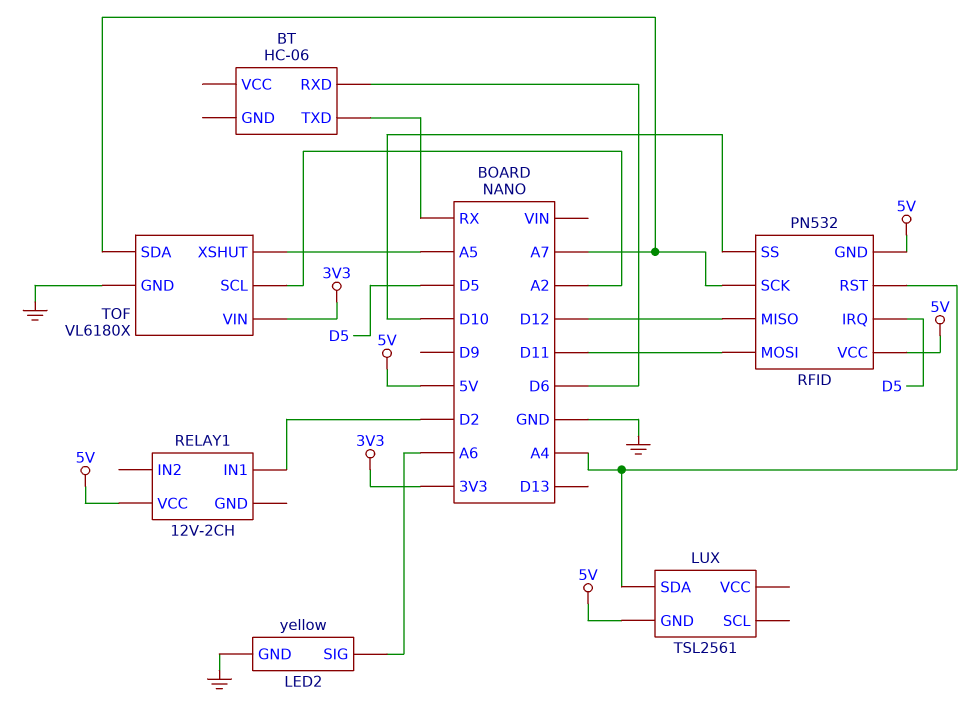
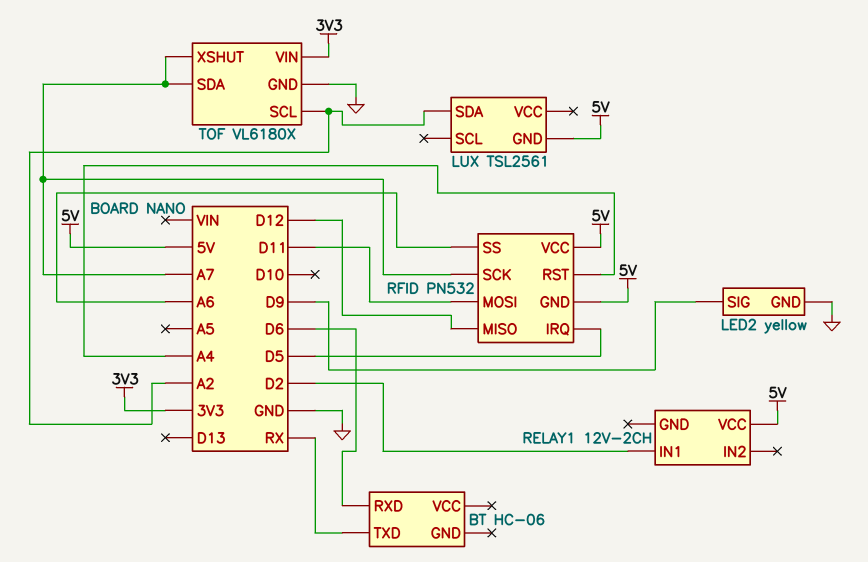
LED2 pin SIG: A6 -> D9
LUX pin SDA: A4 -> A2
RFID pin SS: D10 -> A6
TOF pin XSHUT: A5 -> A7

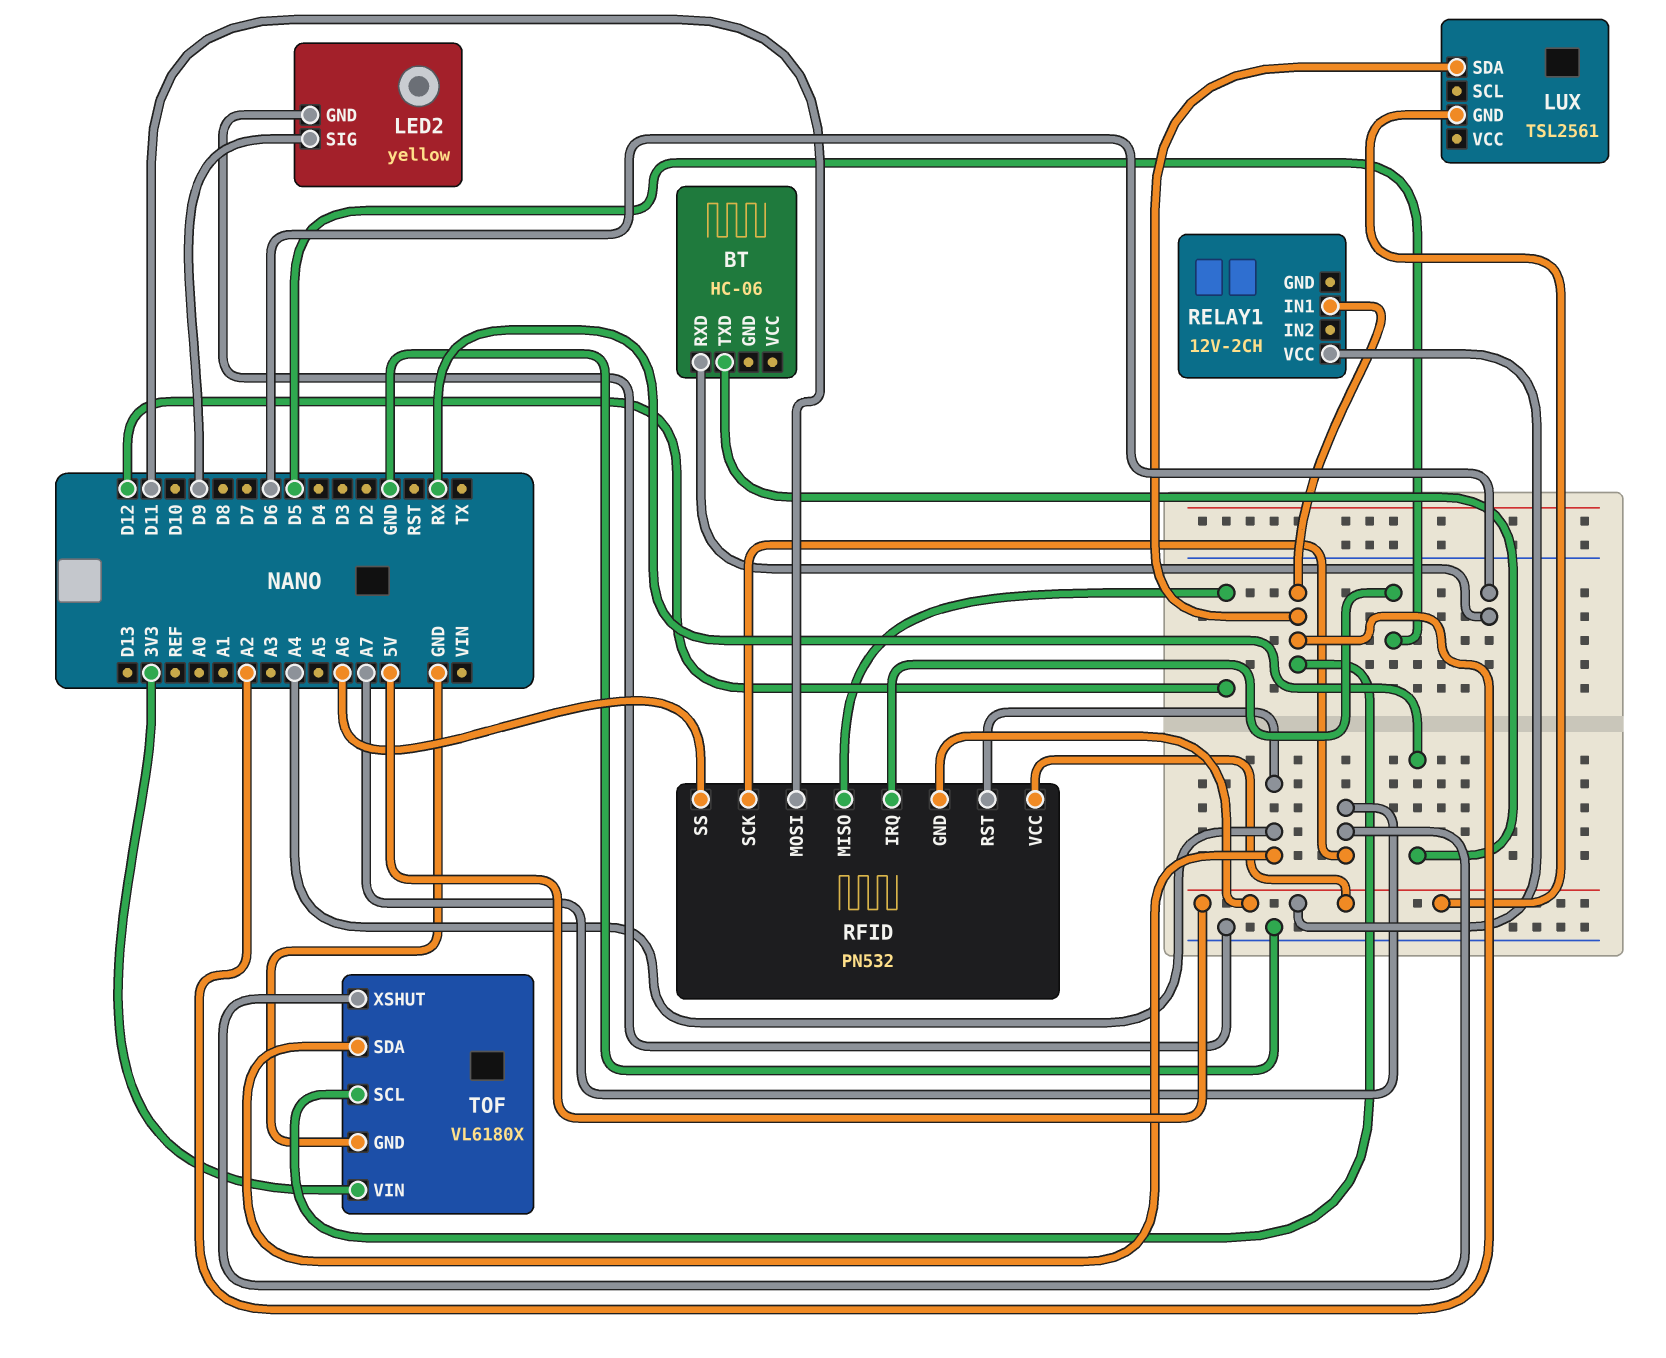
RELAY1 pin IN1: D2 -> A2
TOF pin SDA: A7 -> A4

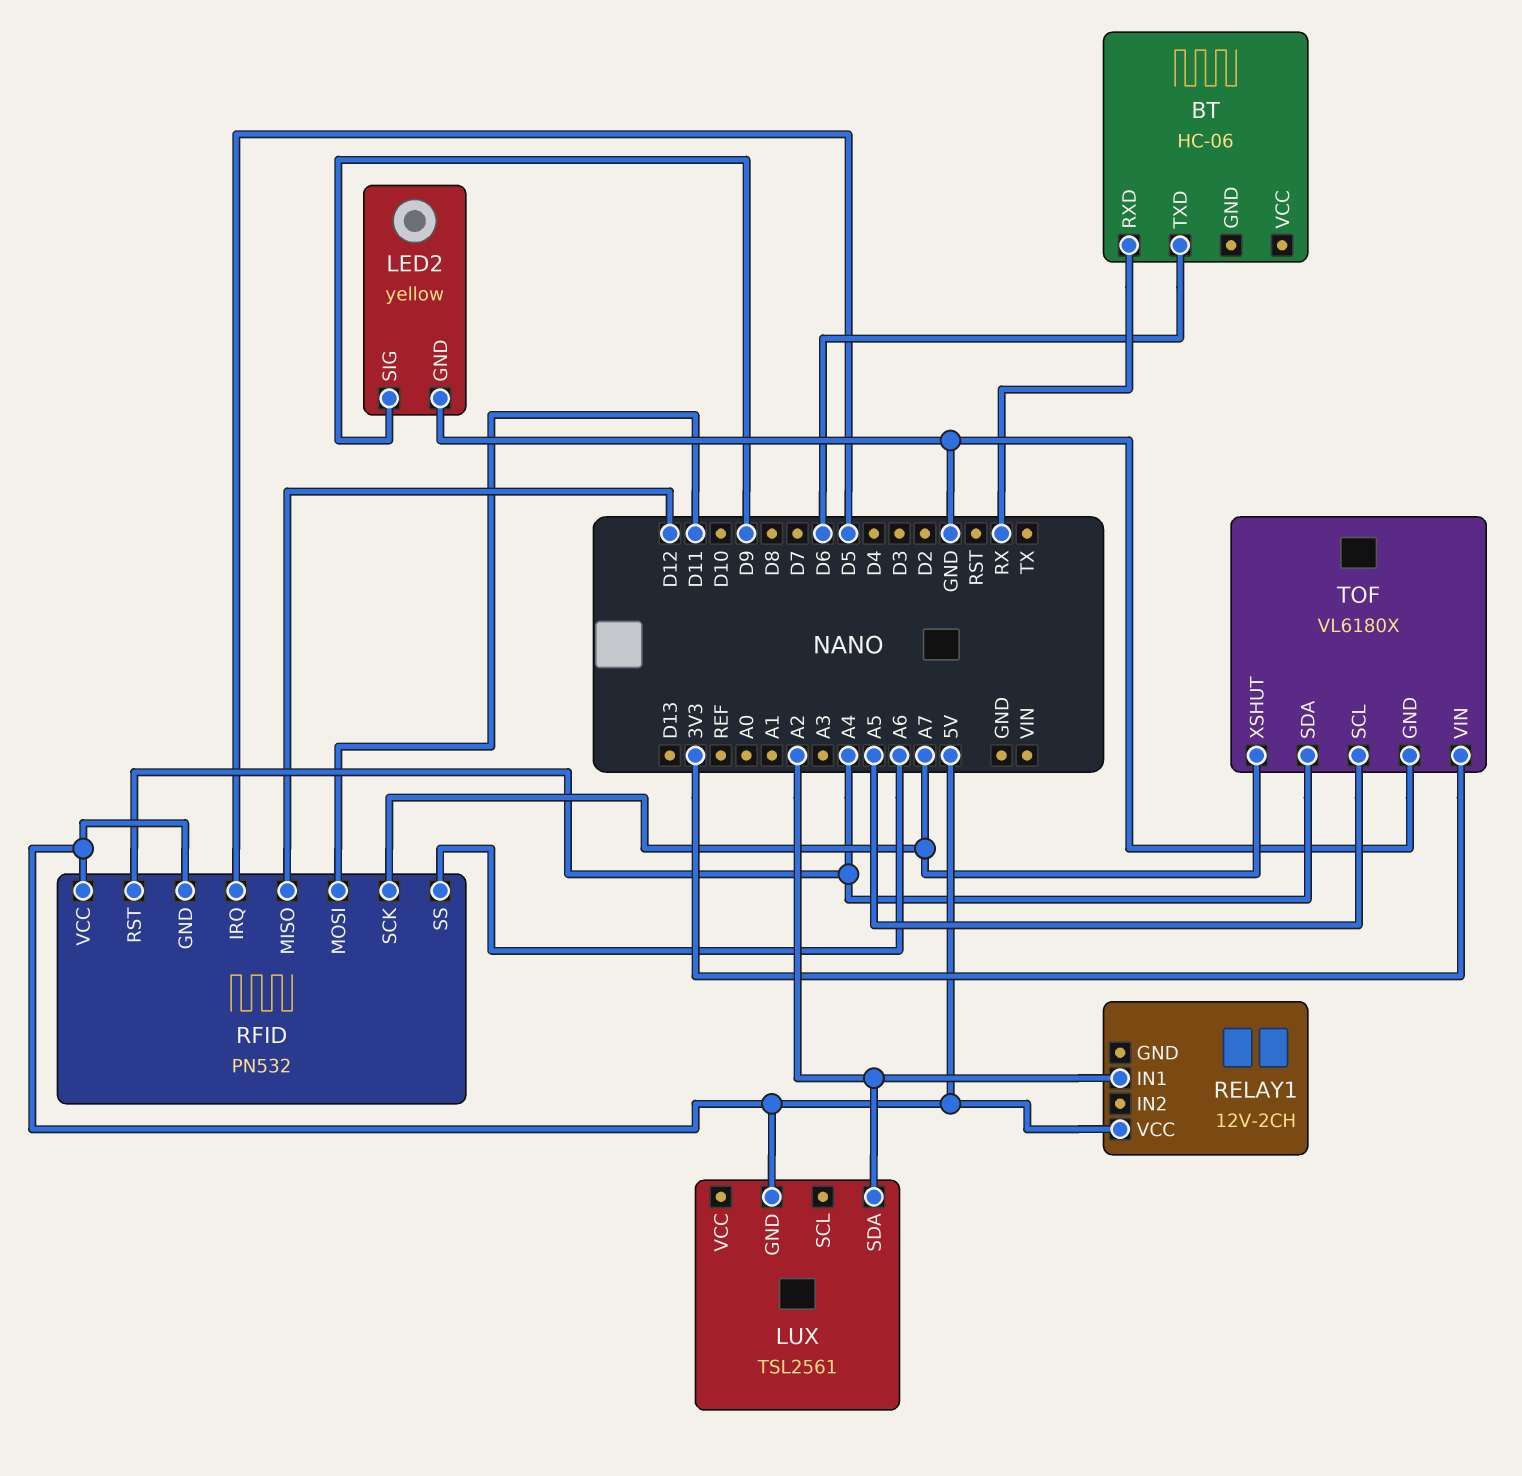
BT pin RXD: D6 -> RX
BT pin TXD: RX -> D6
TOF pin SCL: A2 -> A5

